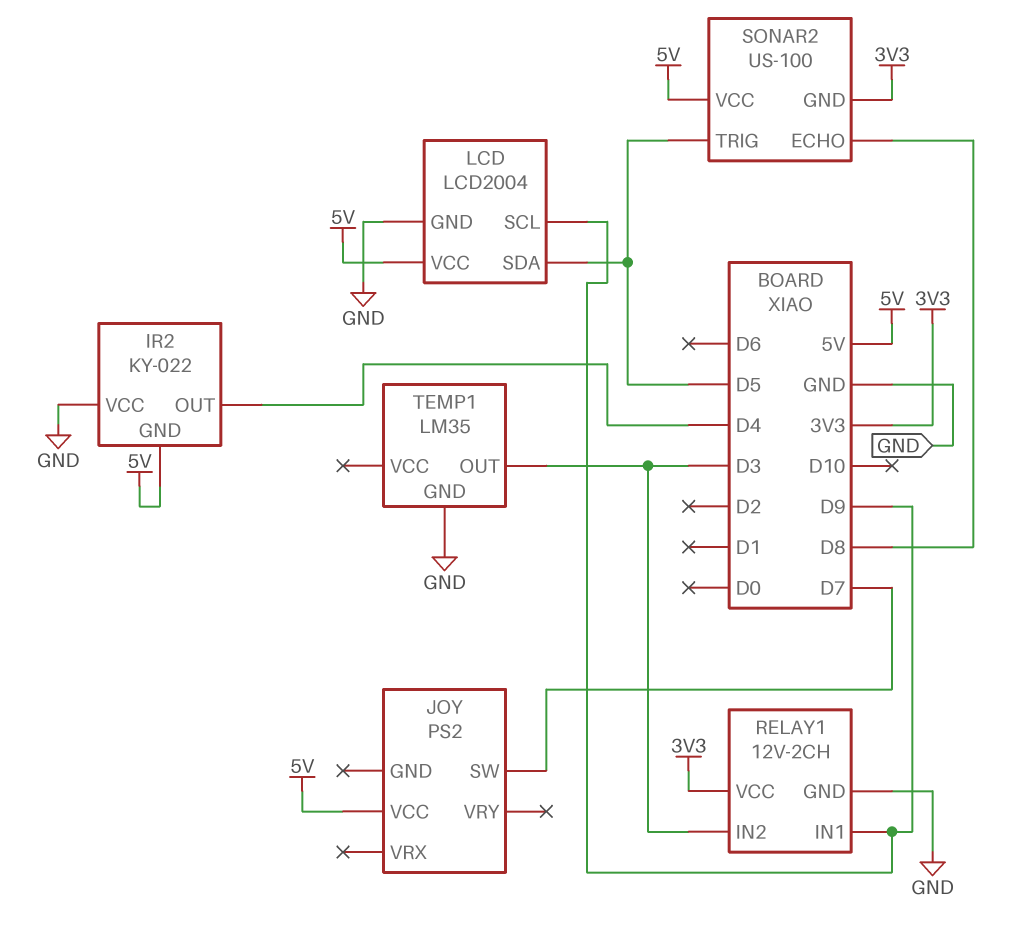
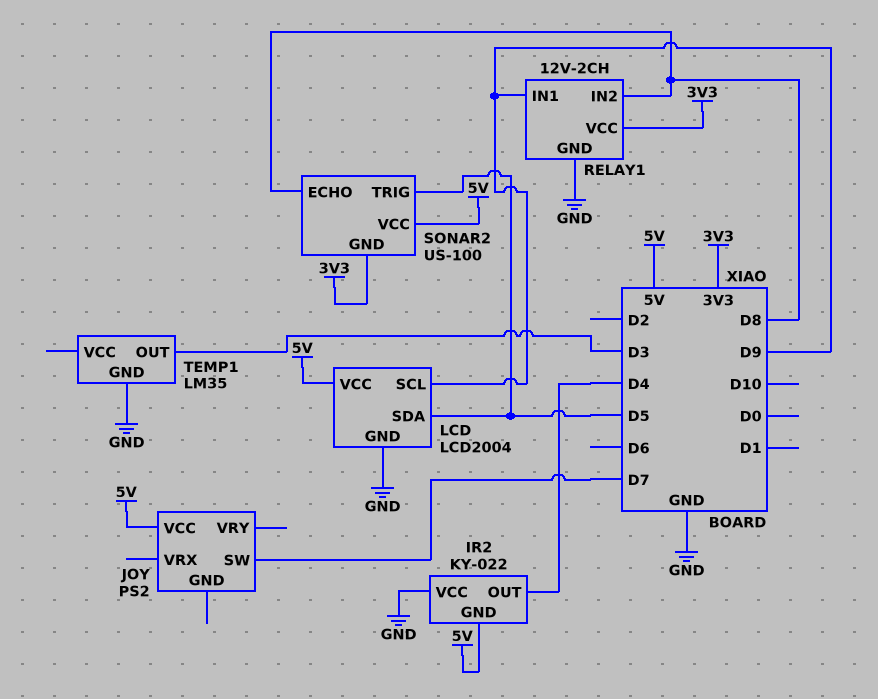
RELAY1 pin IN2: D3 -> D8

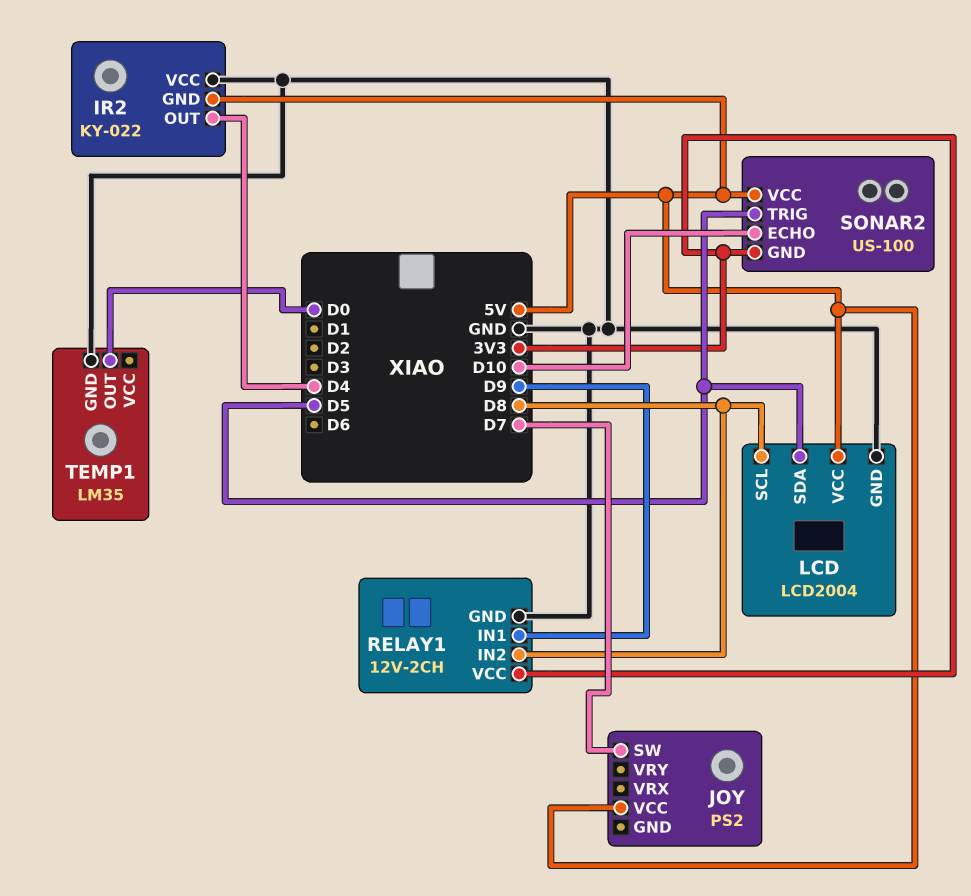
LCD pin SCL: D9 -> D8
SONAR2 pin ECHO: D8 -> D10
TEMP1 pin OUT: D3 -> D0

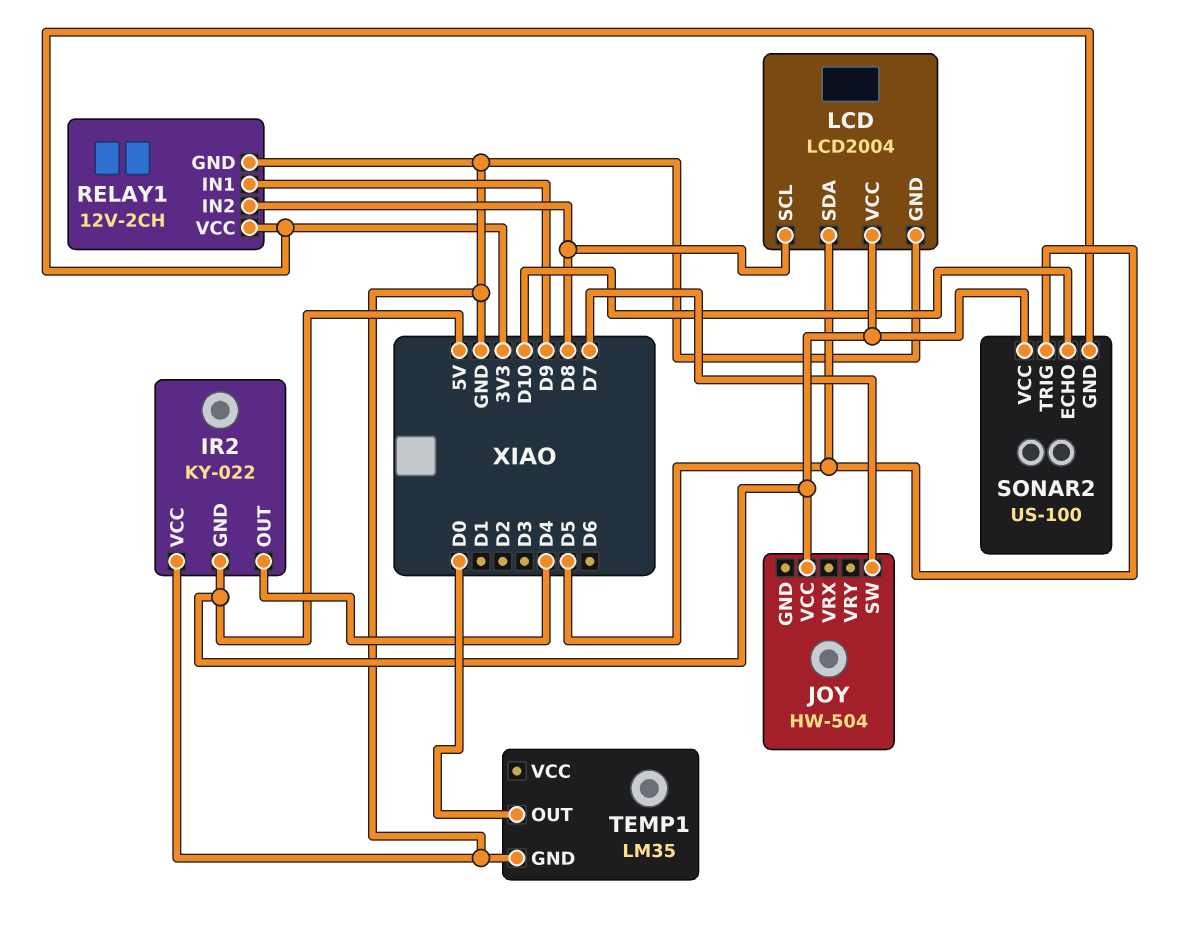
JOY: PS2 -> HW-504

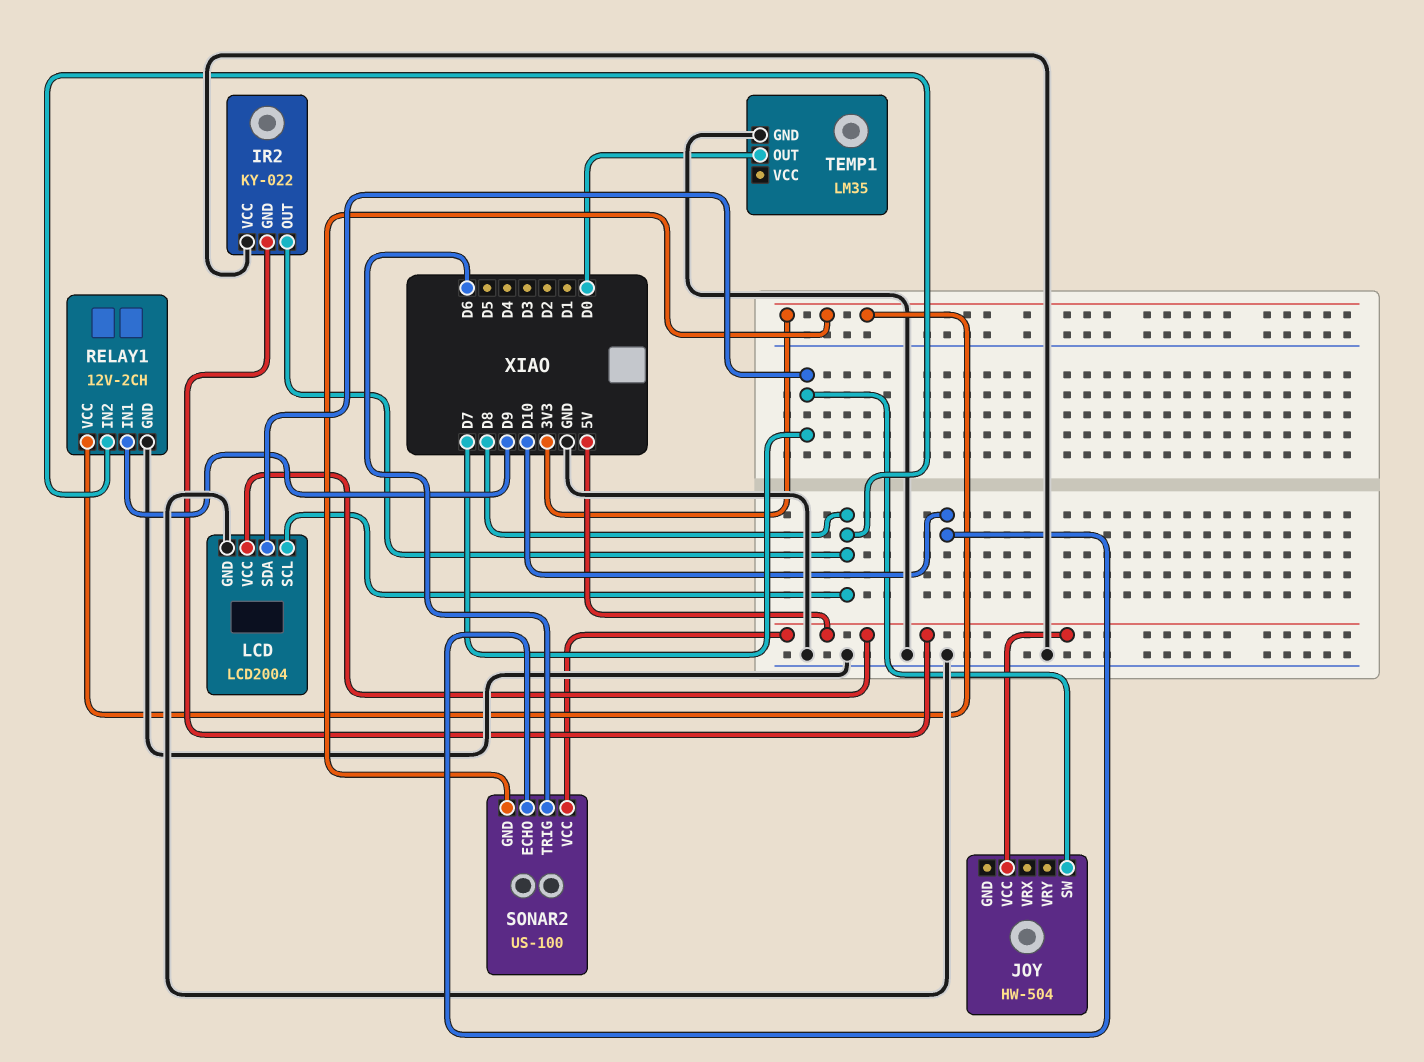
IR2 pin OUT: D4 -> D8
LCD pin SDA: D5 -> D7
SONAR2 pin TRIG: D5 -> D6

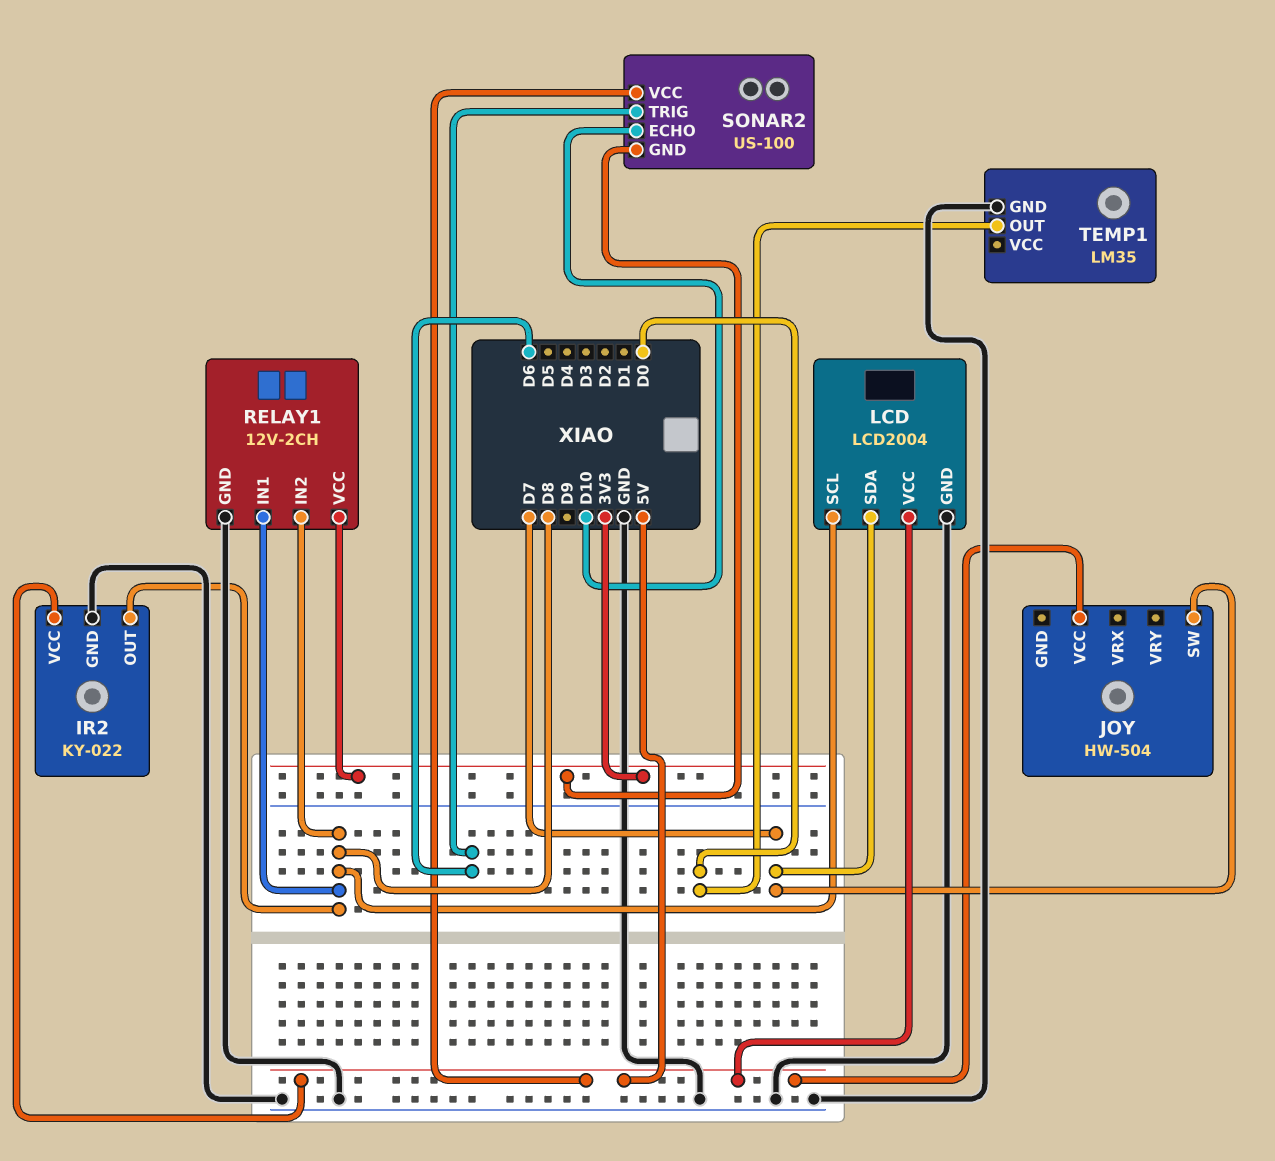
IR2 pin GND: 5V -> GND
IR2 pin VCC: GND -> 5V
RELAY1 pin IN1: D9 -> D8

